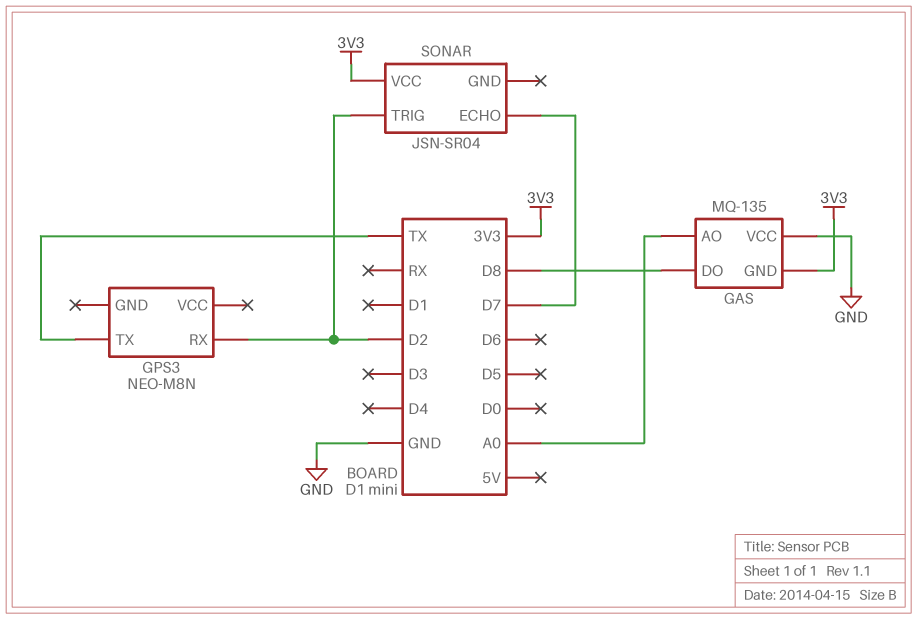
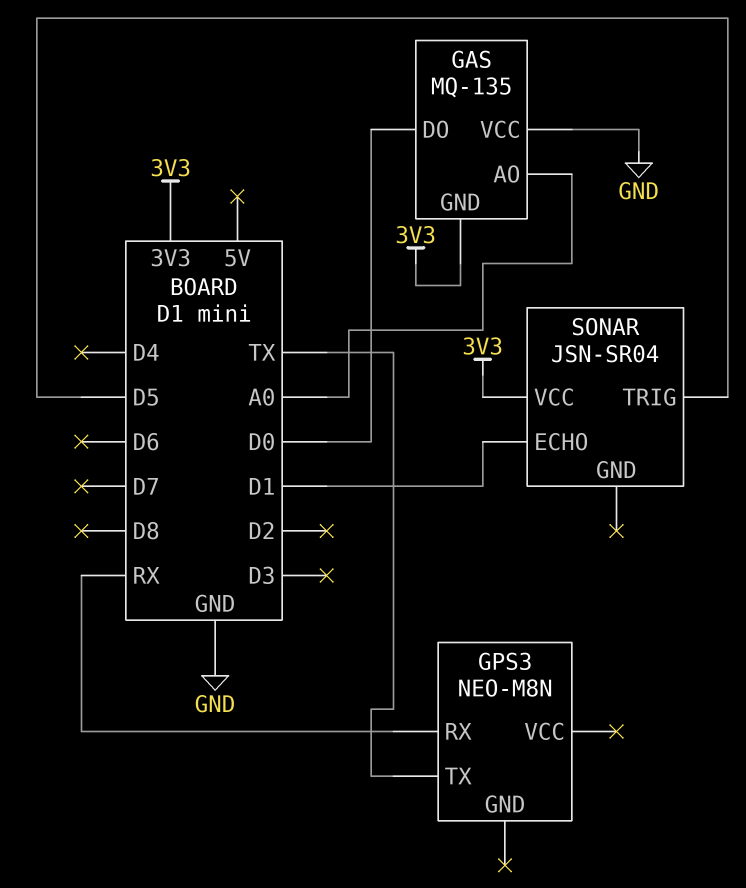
GAS pin DO: D8 -> D0
GPS3 pin RX: D2 -> RX
SONAR pin ECHO: D7 -> D1
SONAR pin TRIG: D2 -> D5

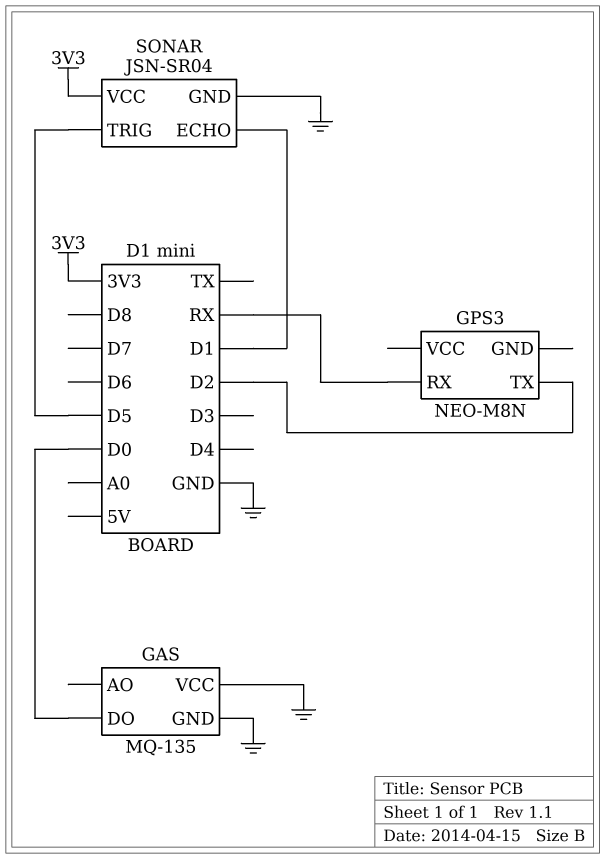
GAS pin AO: A0 -> none
GAS pin GND: 3V3 -> GND
GPS3 pin TX: TX -> D2
SONAR pin GND: none -> GND

